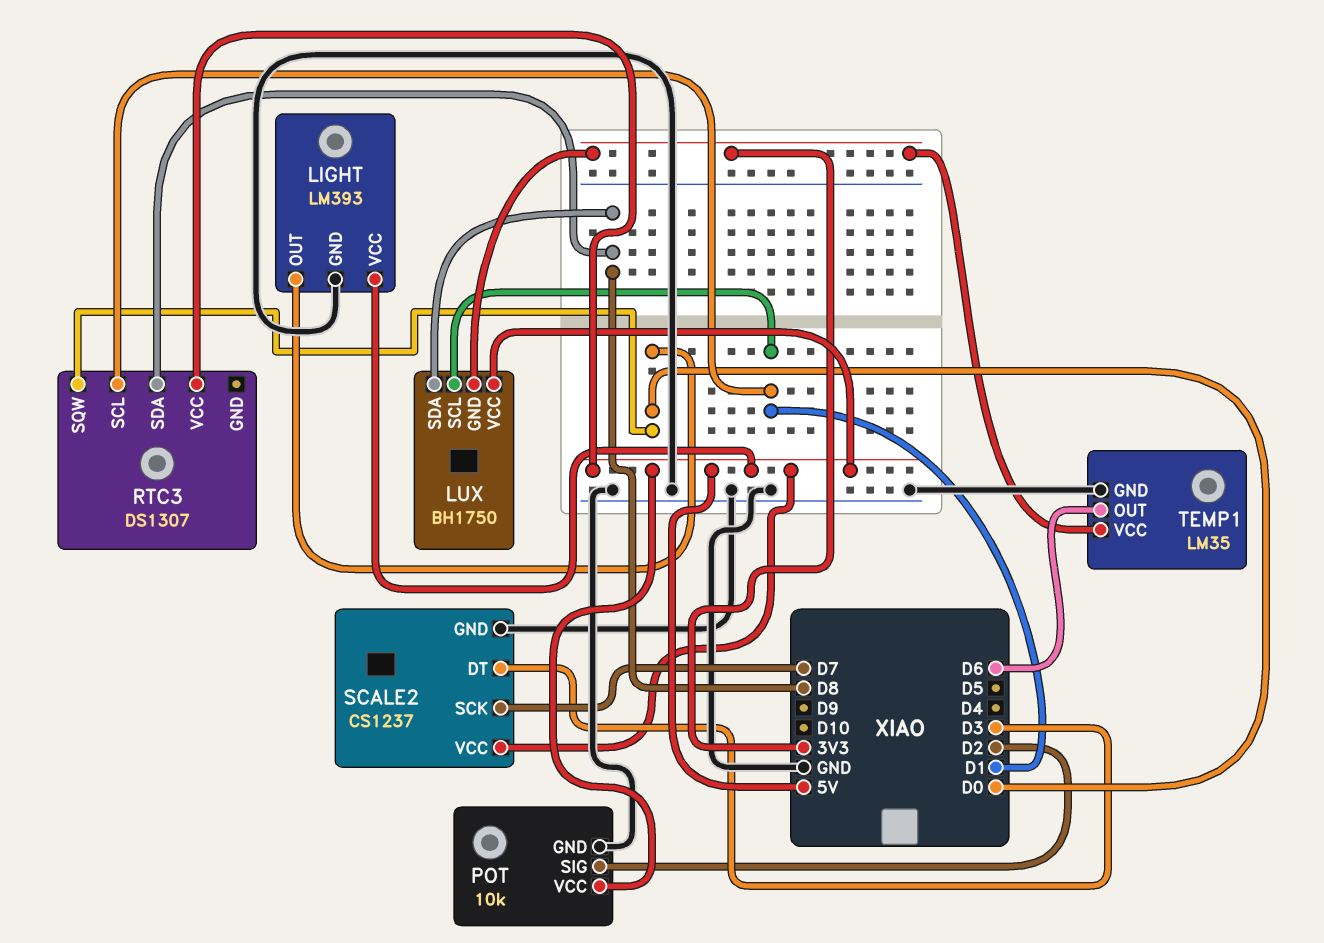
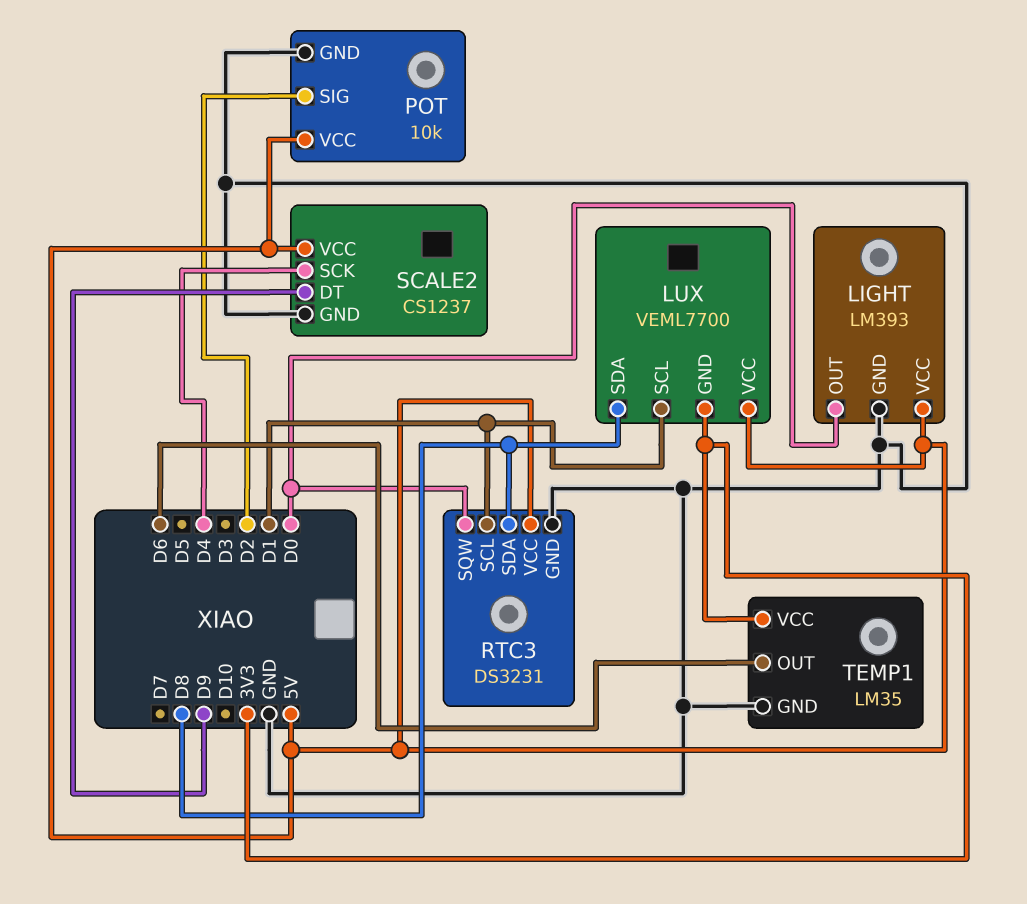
LUX: BH1750 -> VEML7700
RTC3: DS1307 -> DS3231
RTC3 pin GND: none -> GND
SCALE2 pin DT: D3 -> D9
SCALE2 pin SCK: D7 -> D4

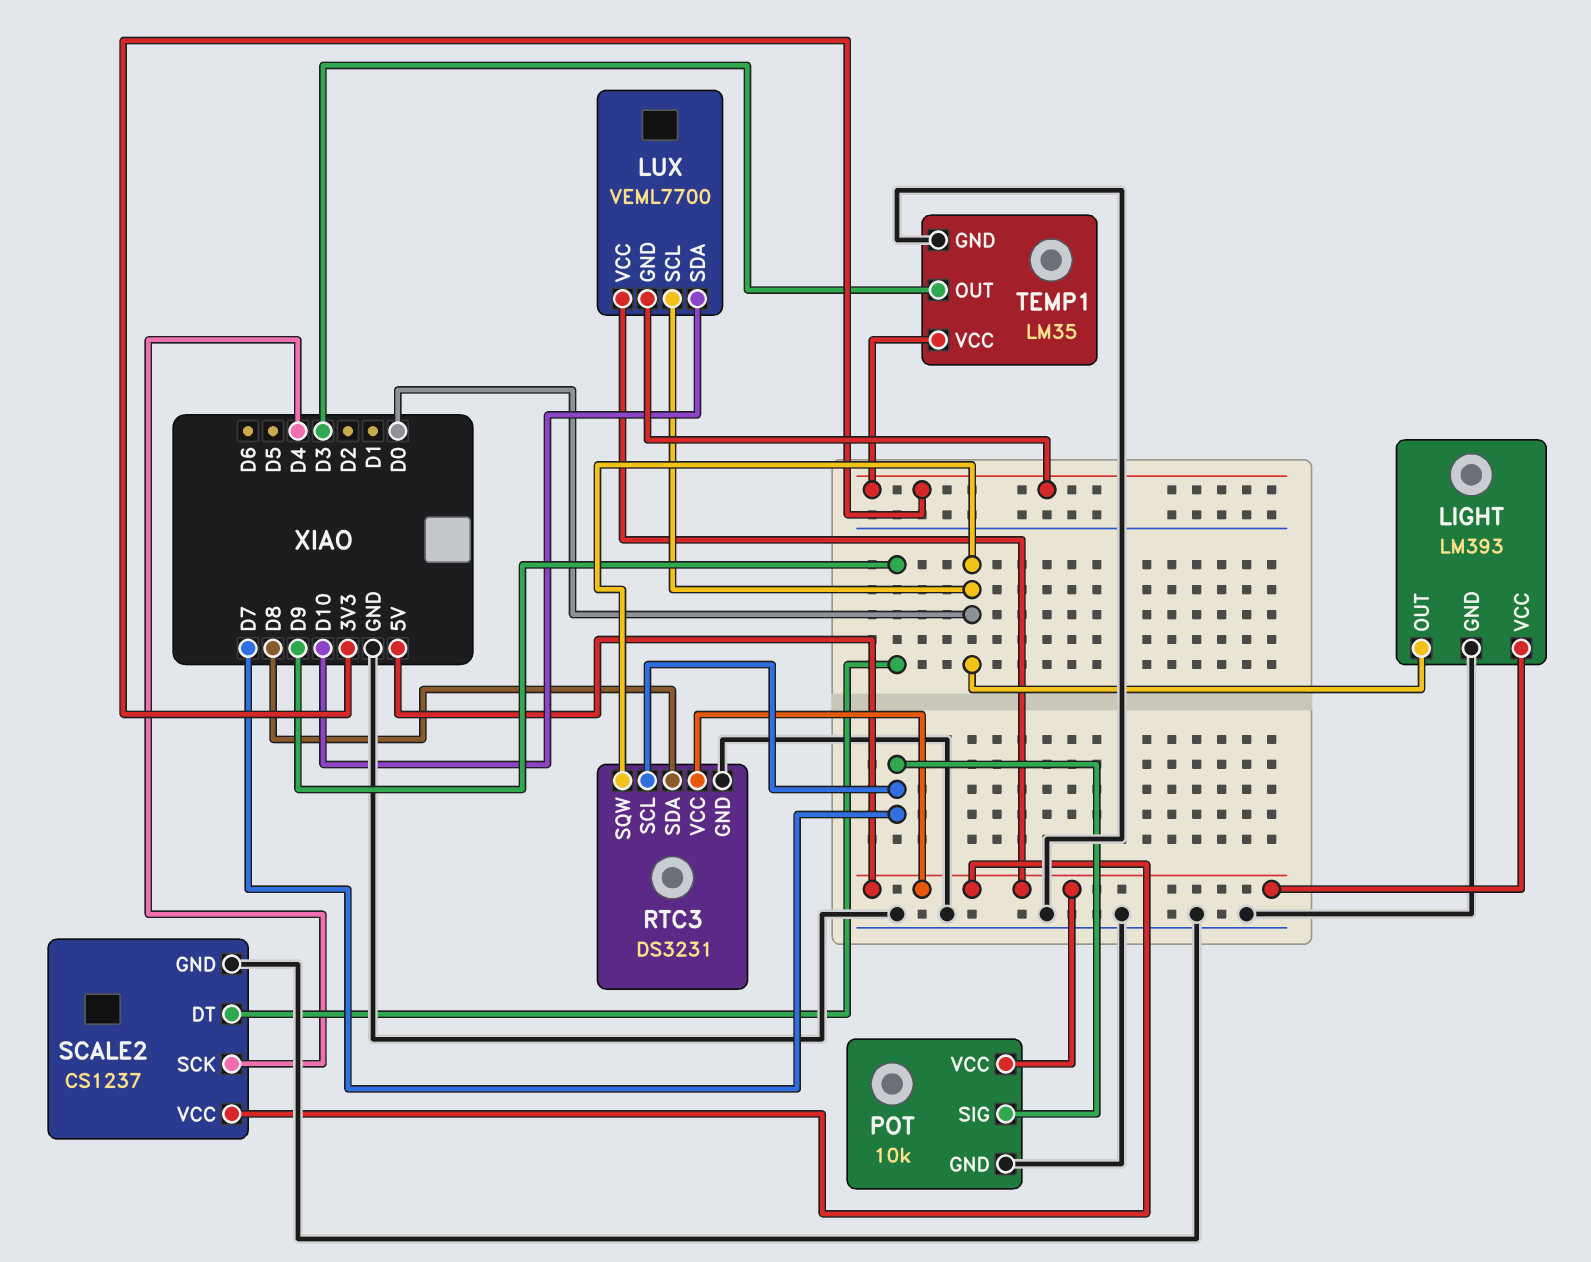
LUX pin SCL: D1 -> D0
LUX pin SDA: D8 -> D10
POT pin SIG: D2 -> D7
RTC3 pin SCL: D1 -> D7
TEMP1 pin OUT: D6 -> D3

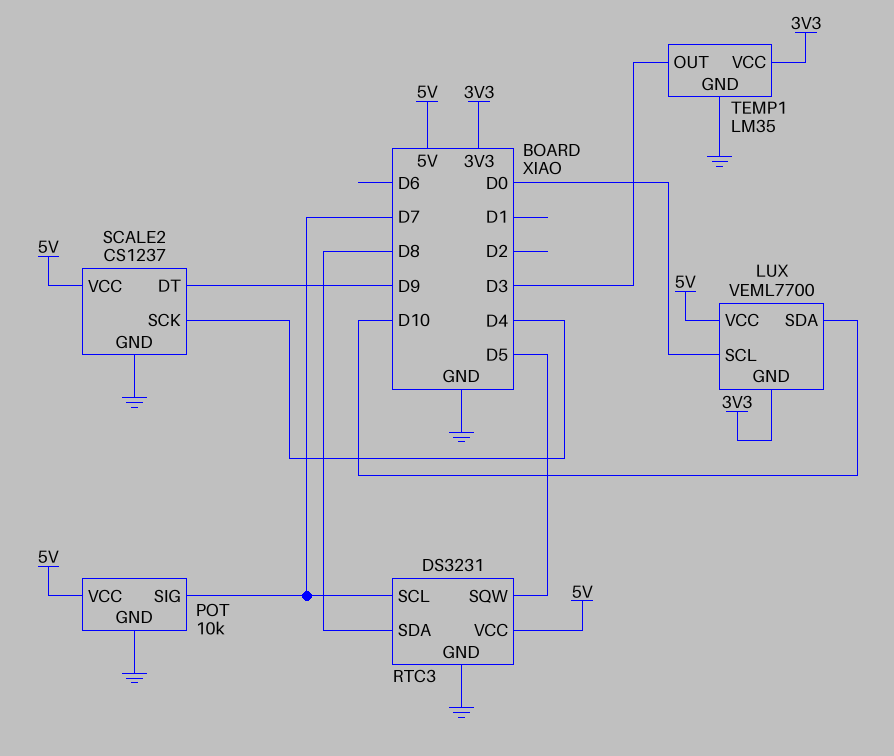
LIGHT: LM393 -> none
LIGHT pin GND: GND -> none
LIGHT pin OUT: D0 -> none
LIGHT pin VCC: 5V -> none
RTC3 pin SQW: D0 -> D5

